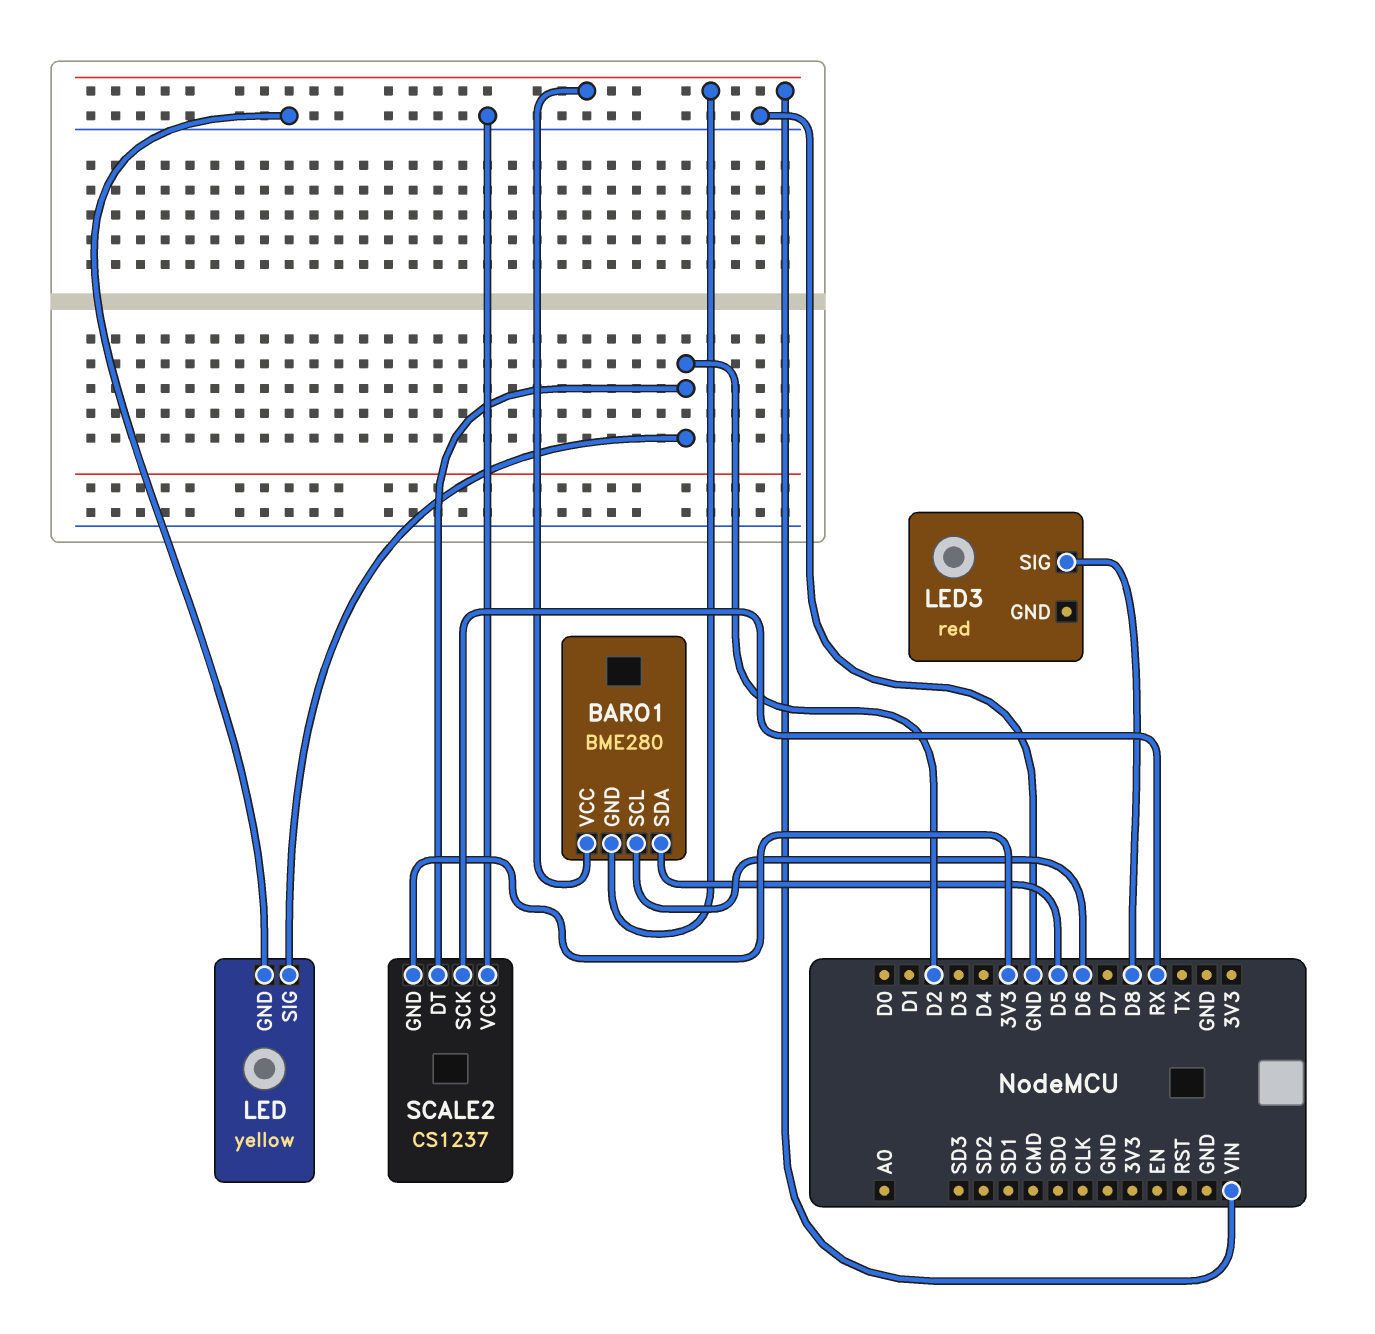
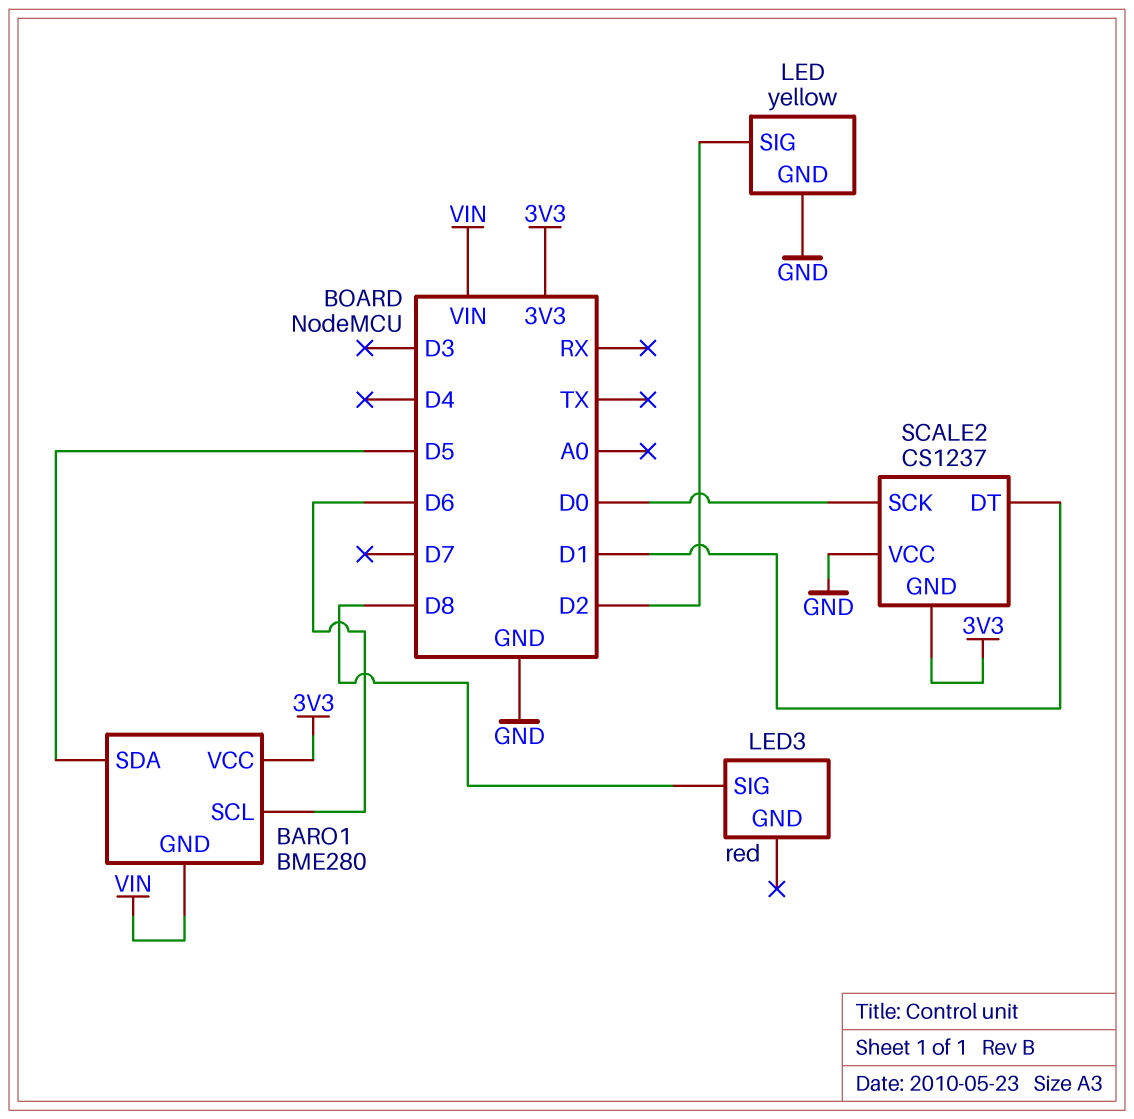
BARO1 pin VCC: VIN -> 3V3
SCALE2 pin DT: D2 -> D1
SCALE2 pin SCK: RX -> D0

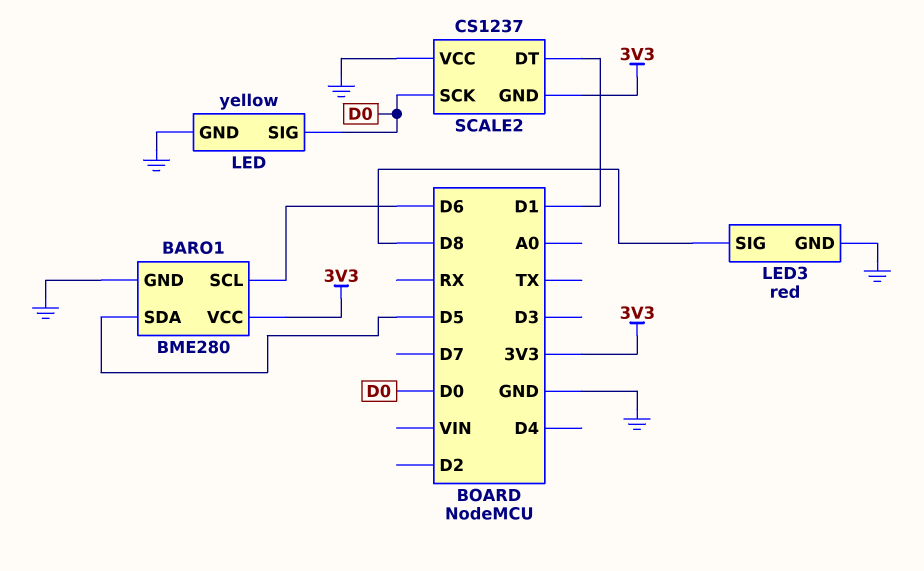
BARO1 pin GND: VIN -> GND
LED pin SIG: D2 -> D0
LED3 pin GND: none -> GND

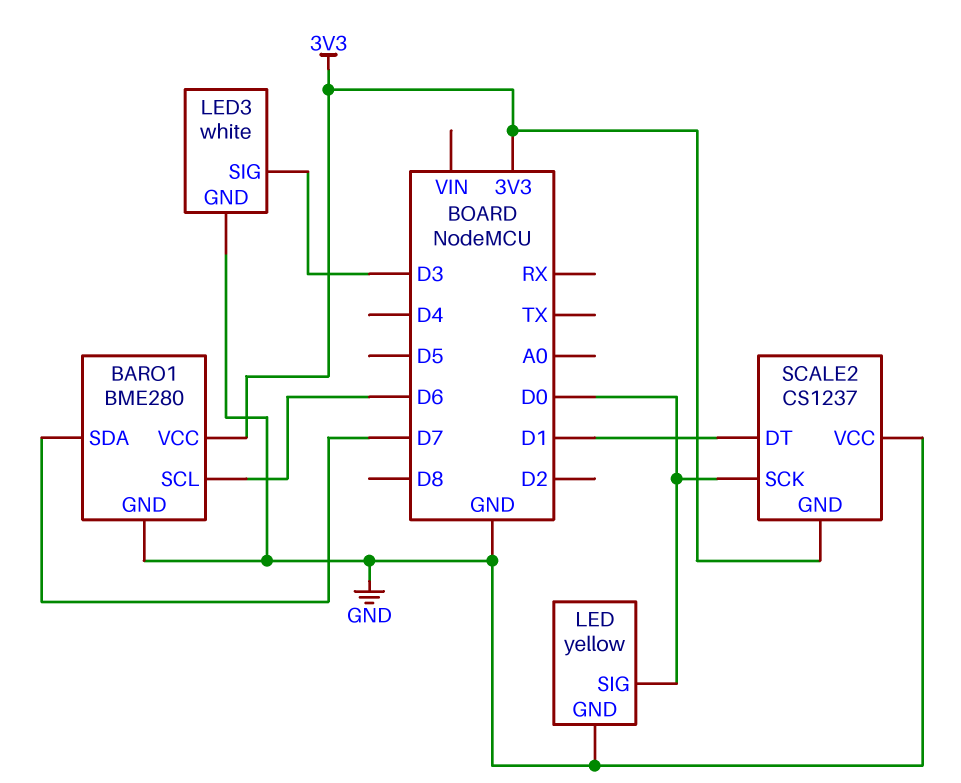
BARO1 pin SDA: D5 -> D7
LED3: red -> white
LED3 pin SIG: D8 -> D3

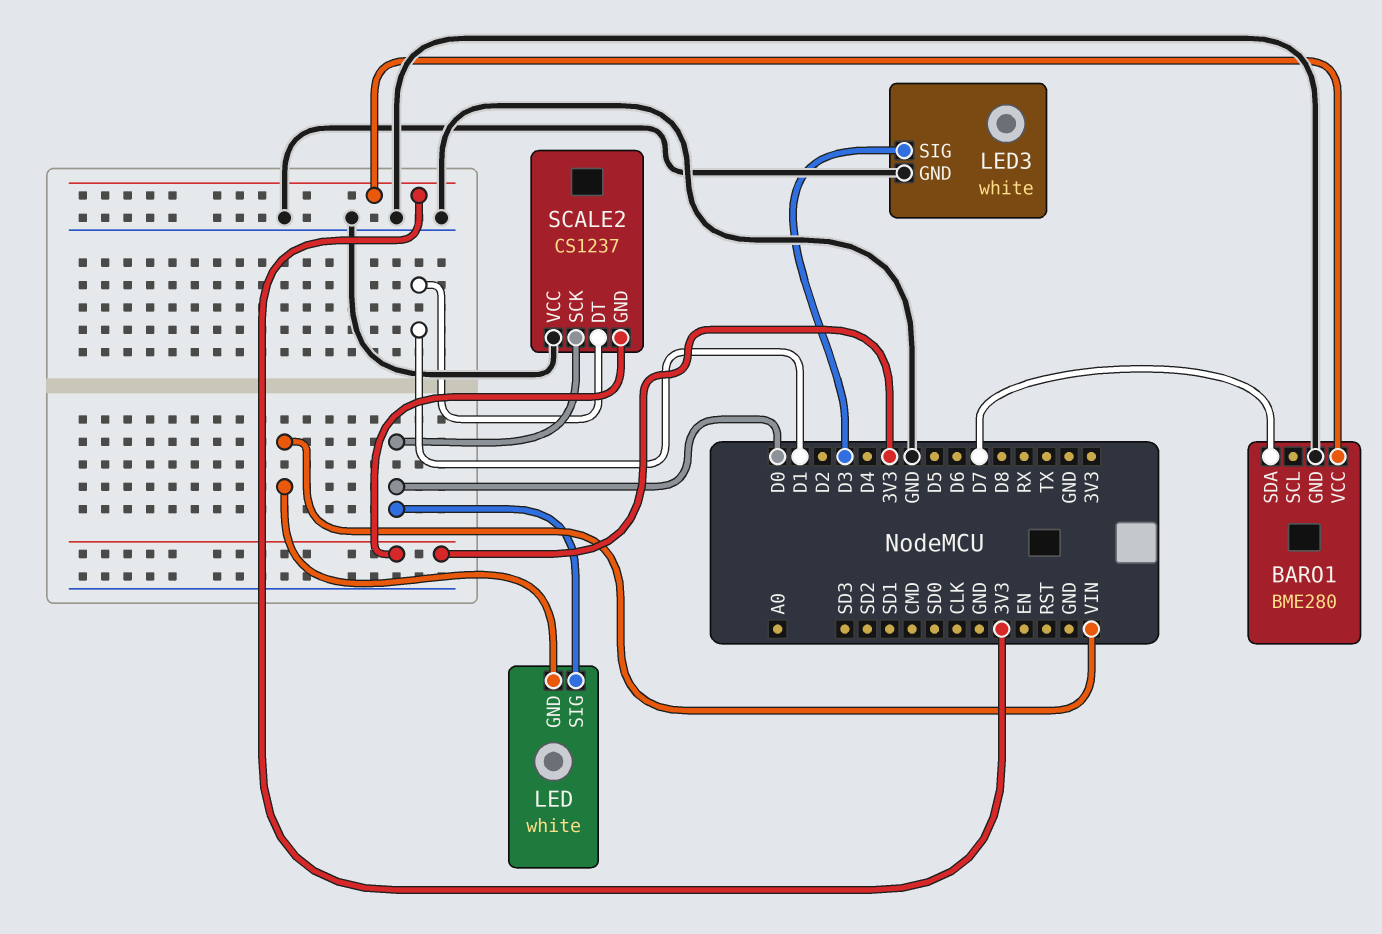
BARO1 pin SCL: D6 -> none
LED: yellow -> white
LED pin GND: GND -> VIN

